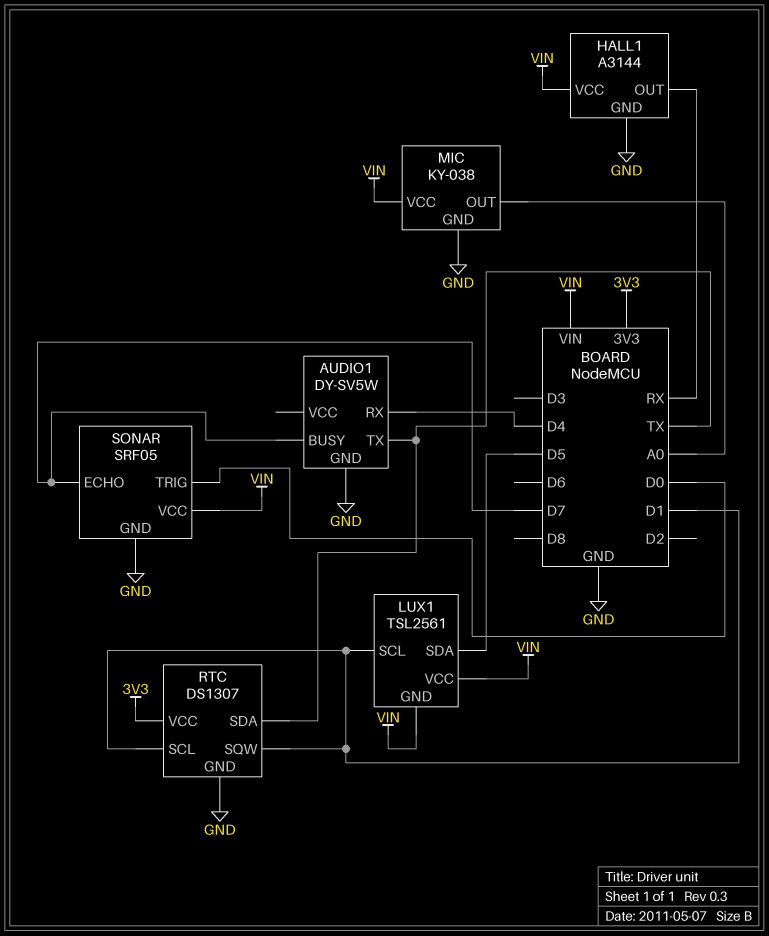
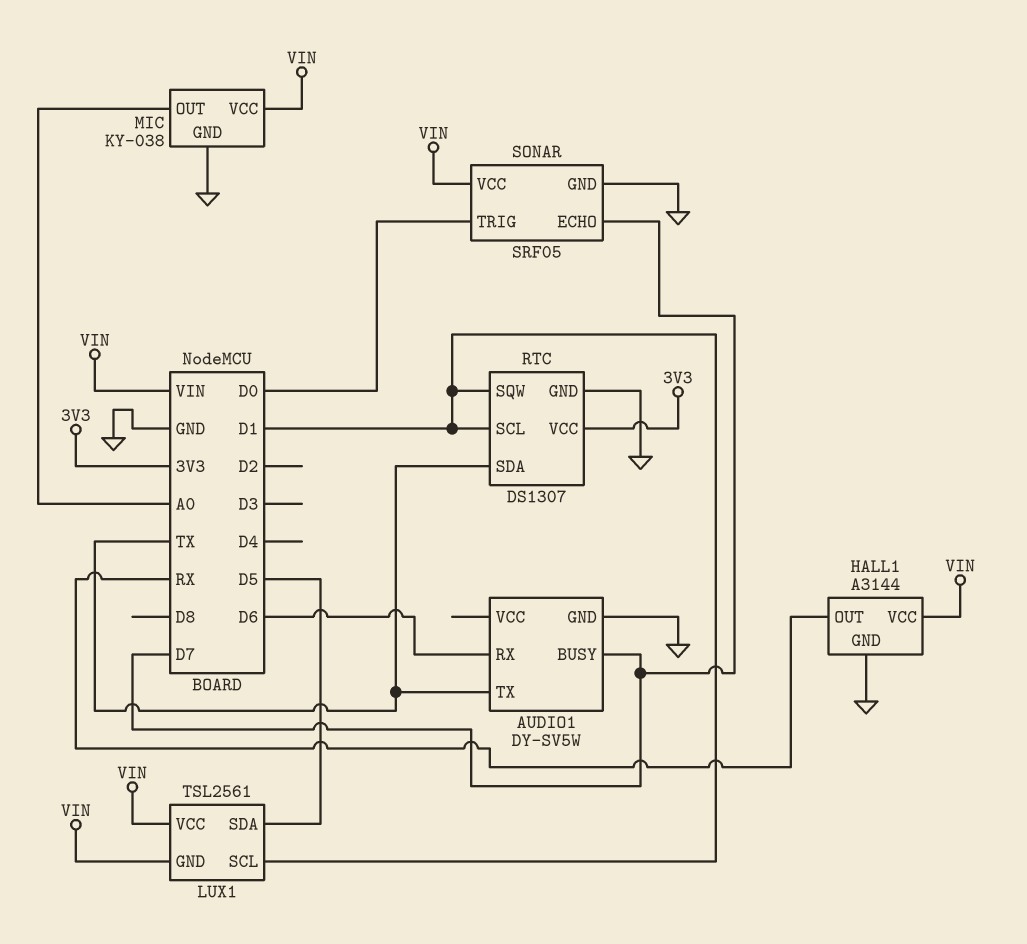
AUDIO1 pin RX: D4 -> D6

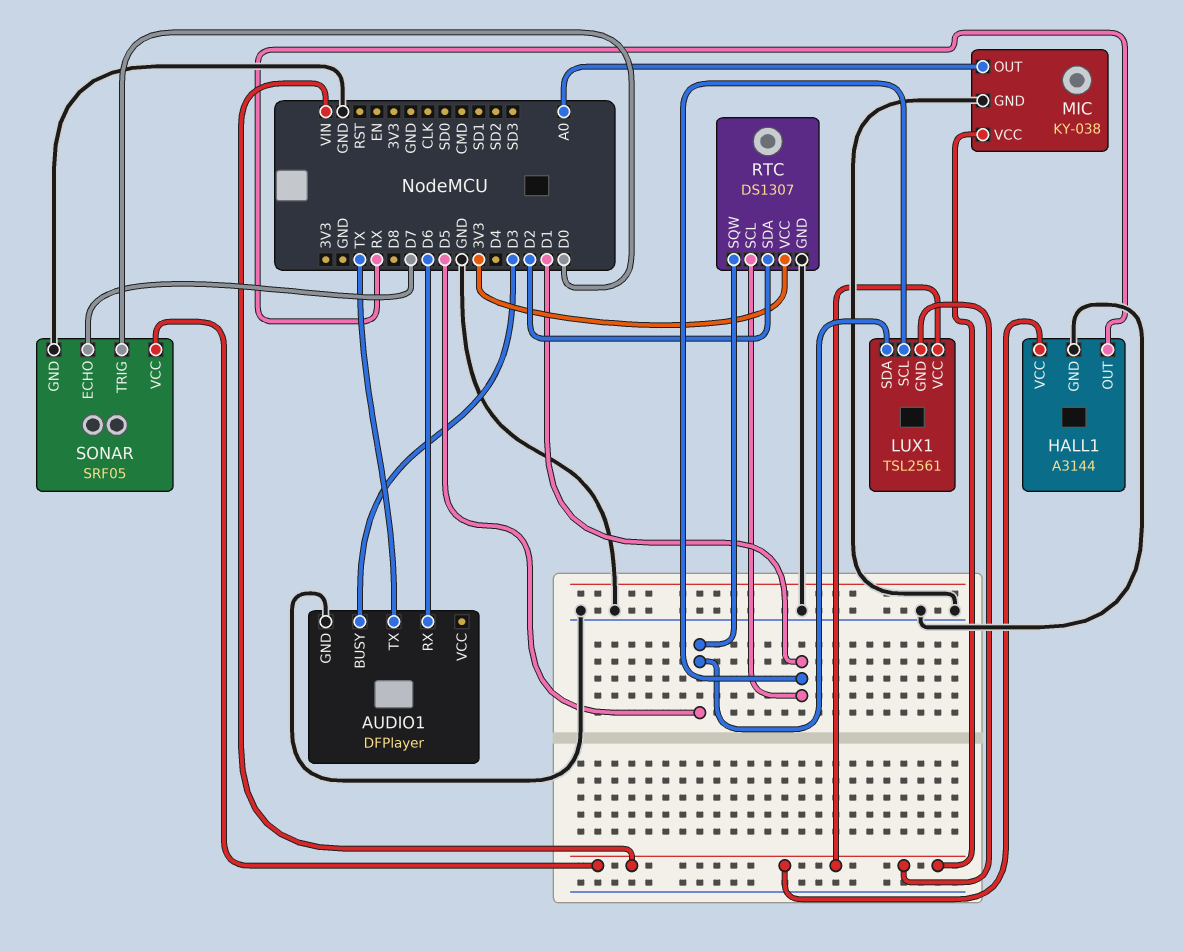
AUDIO1: DY-SV5W -> DFPlayer
AUDIO1 pin BUSY: D7 -> D3
RTC pin SDA: TX -> D2
RTC pin SQW: D1 -> D5

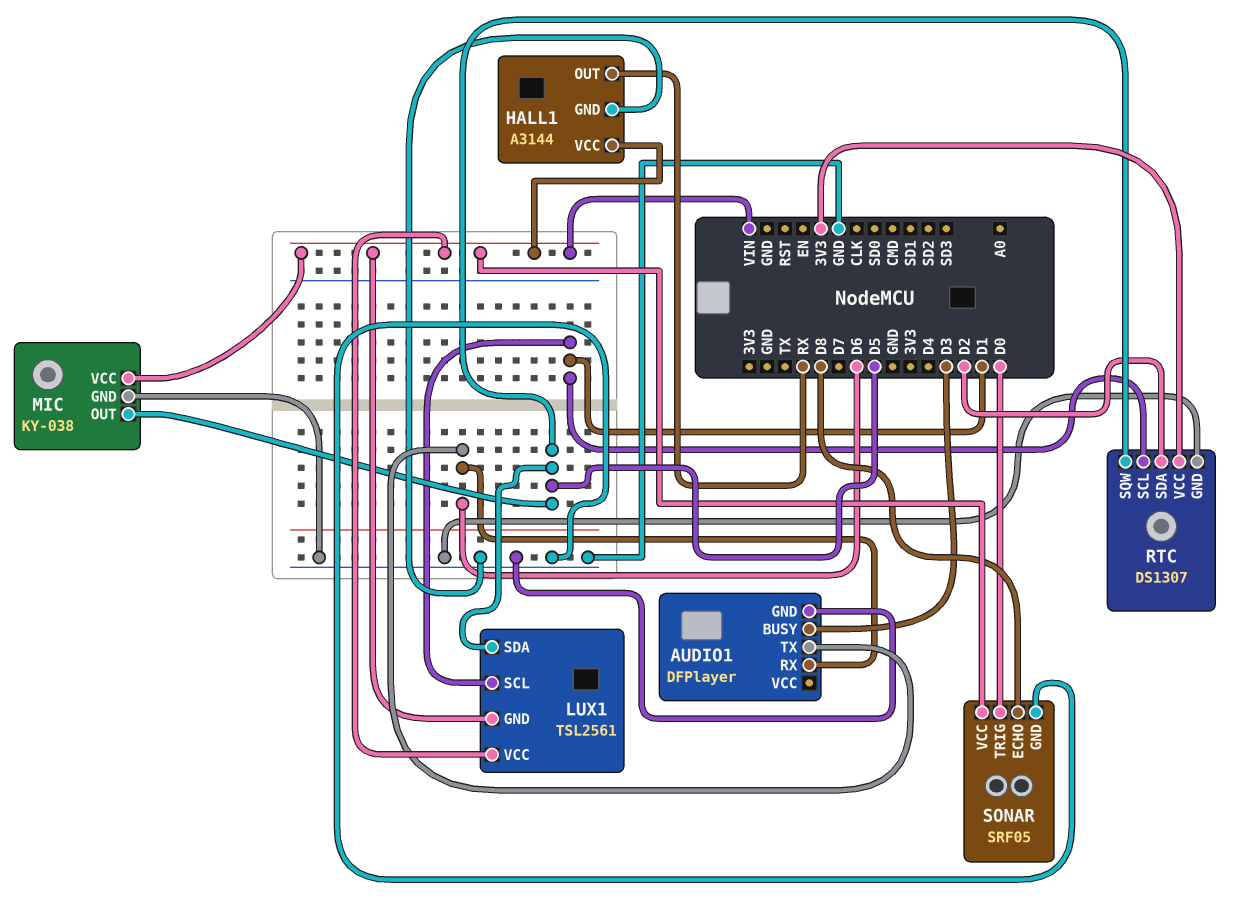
AUDIO1 pin TX: TX -> D6
MIC pin OUT: A0 -> D5
SONAR pin ECHO: D7 -> D8

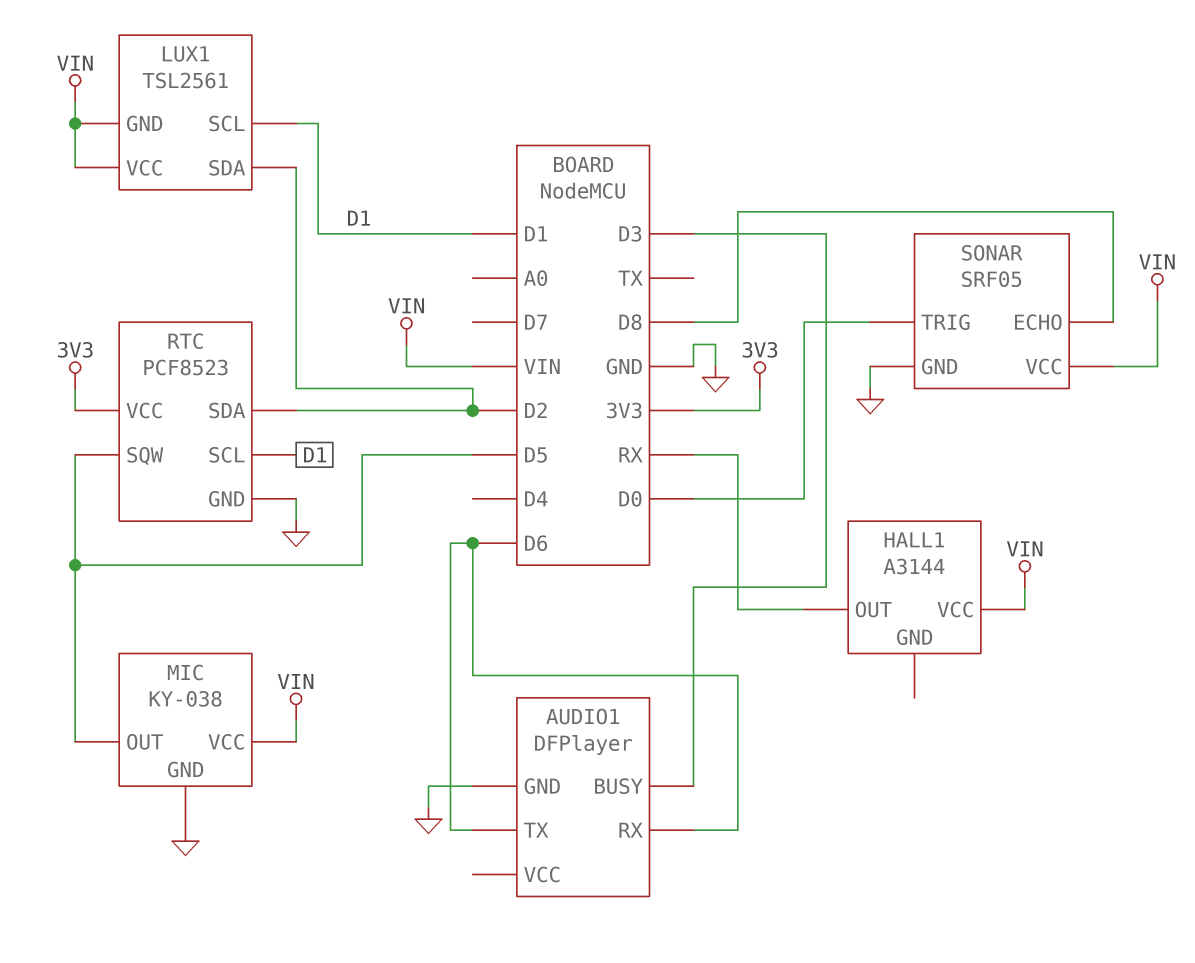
HALL1 pin GND: GND -> none
LUX1 pin SDA: D5 -> D2
RTC: DS1307 -> PCF8523

